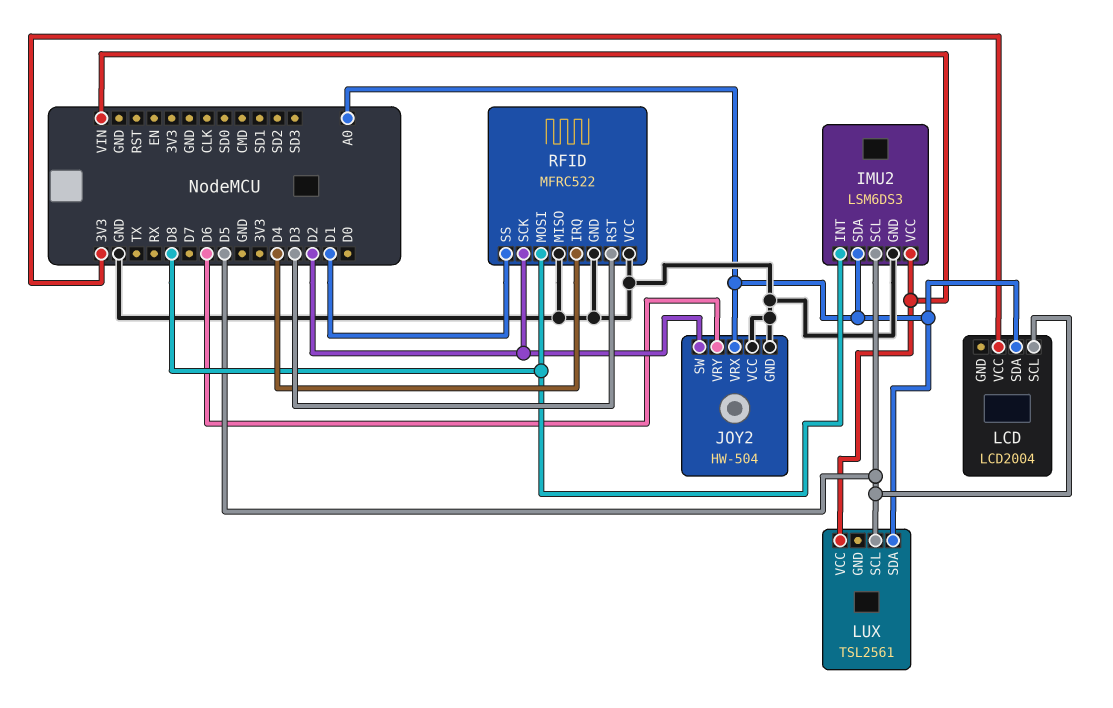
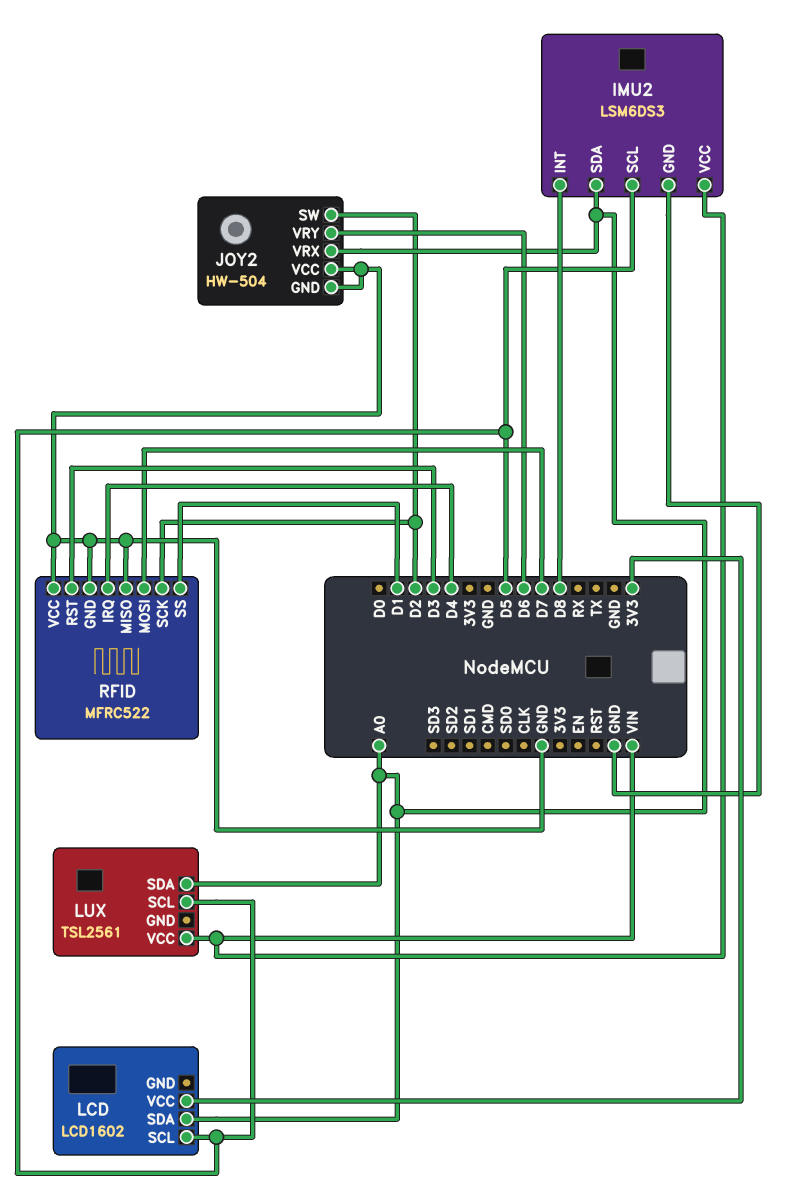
LCD: LCD2004 -> LCD1602
RFID pin MOSI: D8 -> D7

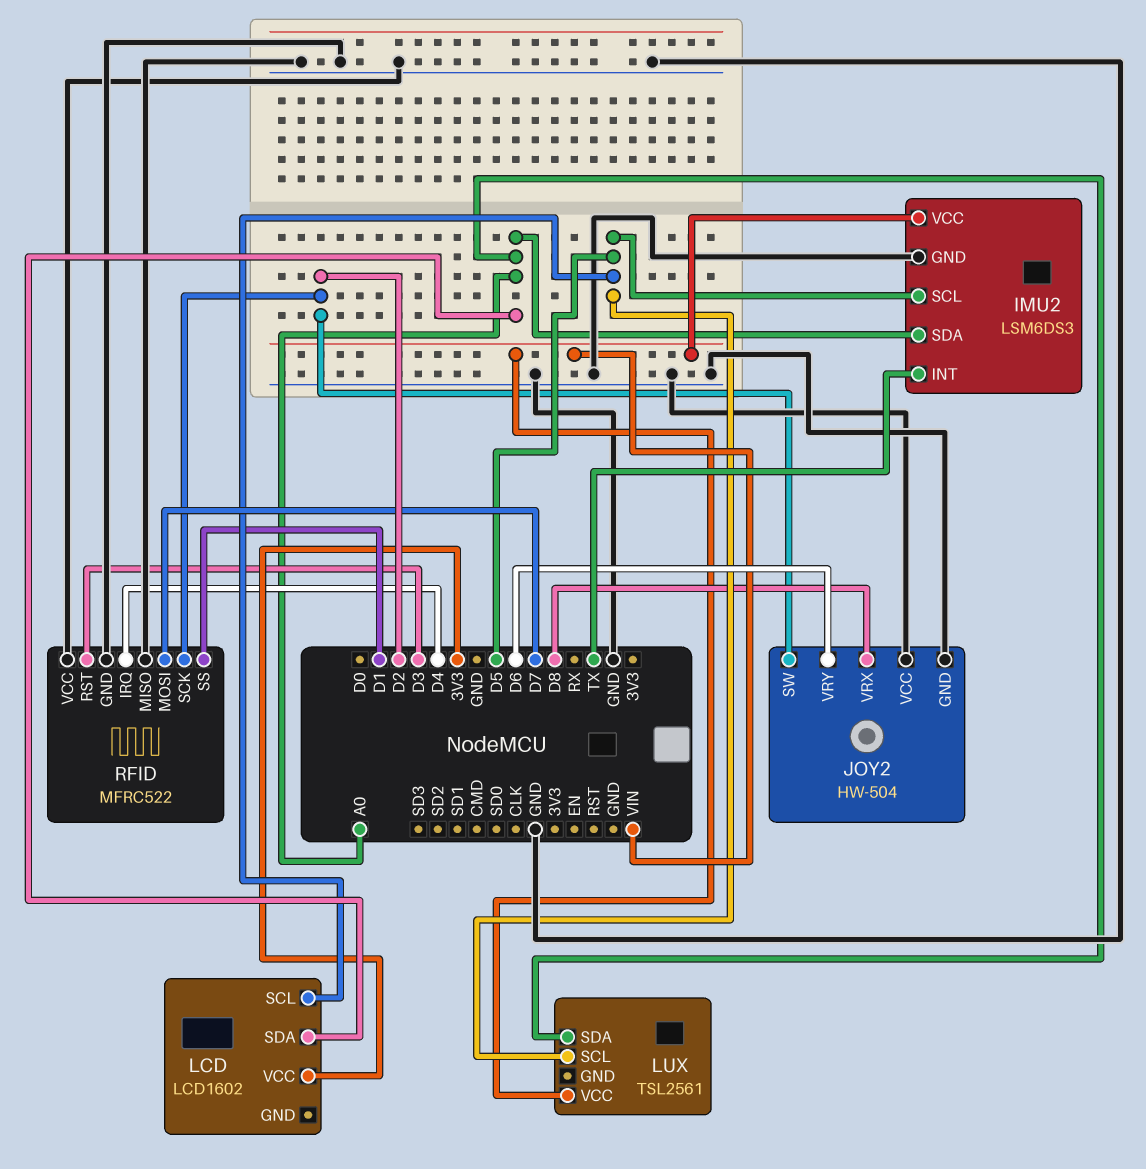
IMU2 pin INT: D8 -> TX
JOY2 pin VRX: A0 -> D8

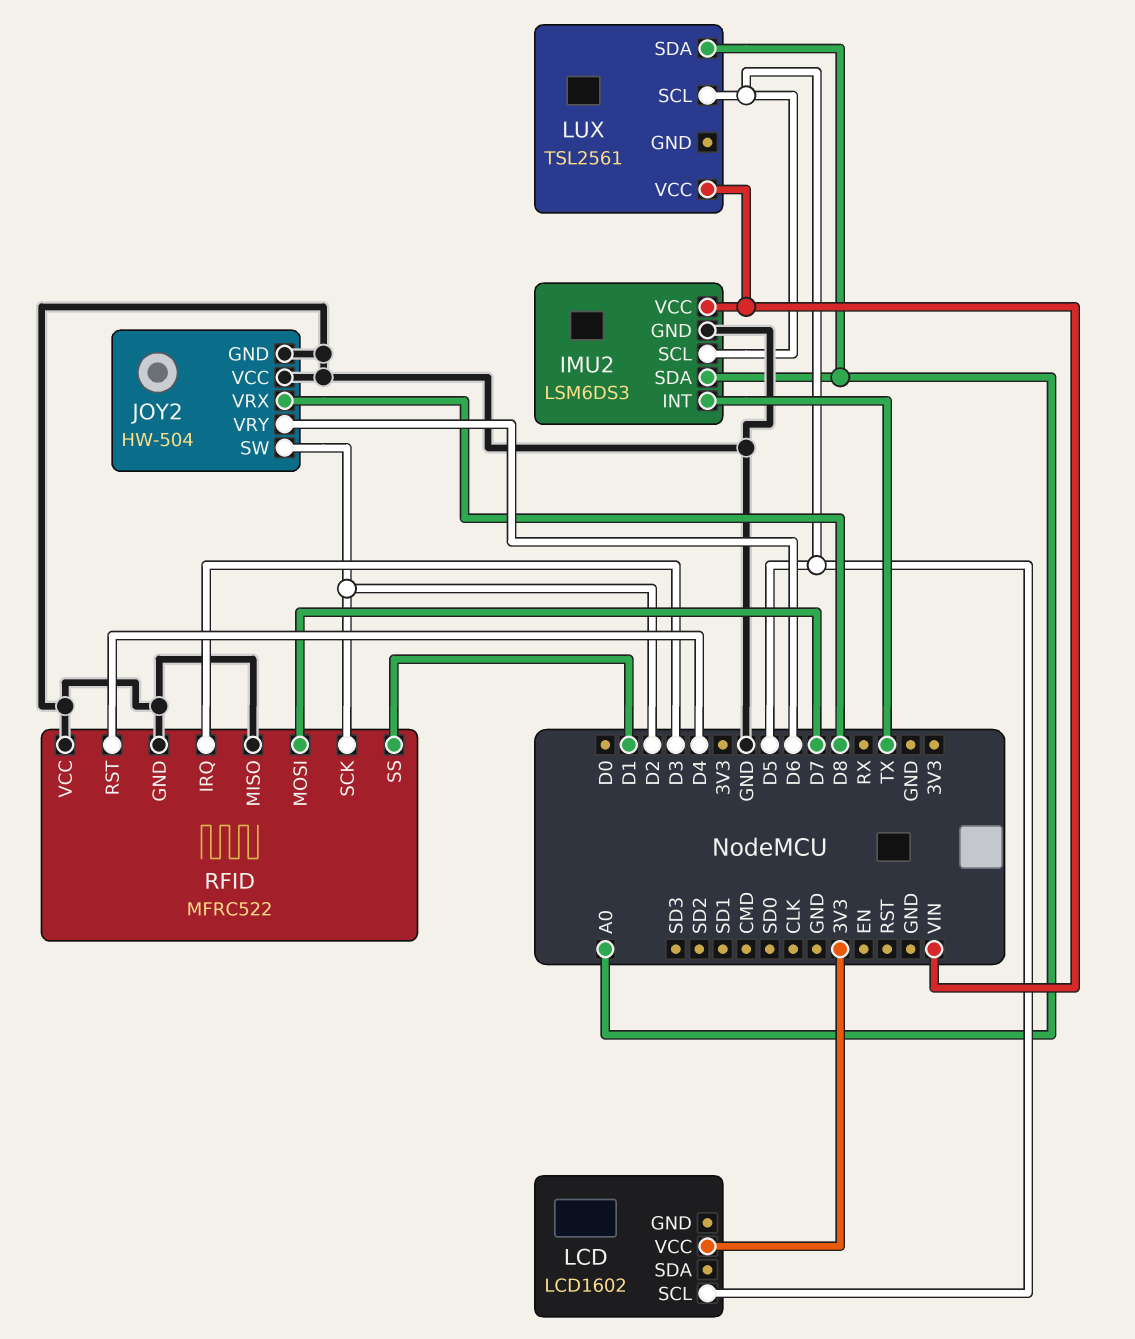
LCD pin SDA: A0 -> none
RFID pin IRQ: D4 -> D3
RFID pin RST: D3 -> D4

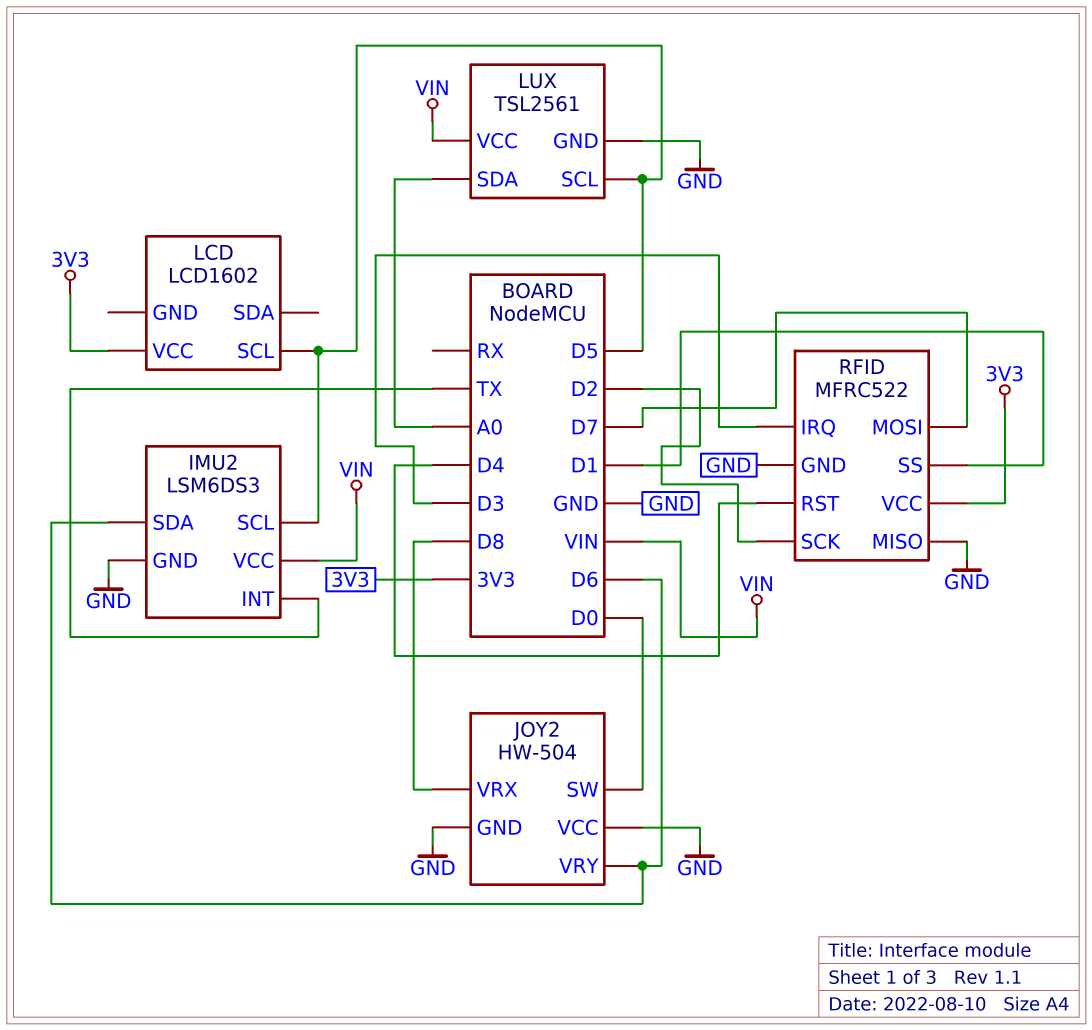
IMU2 pin SDA: A0 -> D6
JOY2 pin SW: D2 -> D0
LUX pin GND: none -> GND
RFID pin VCC: GND -> 3V3

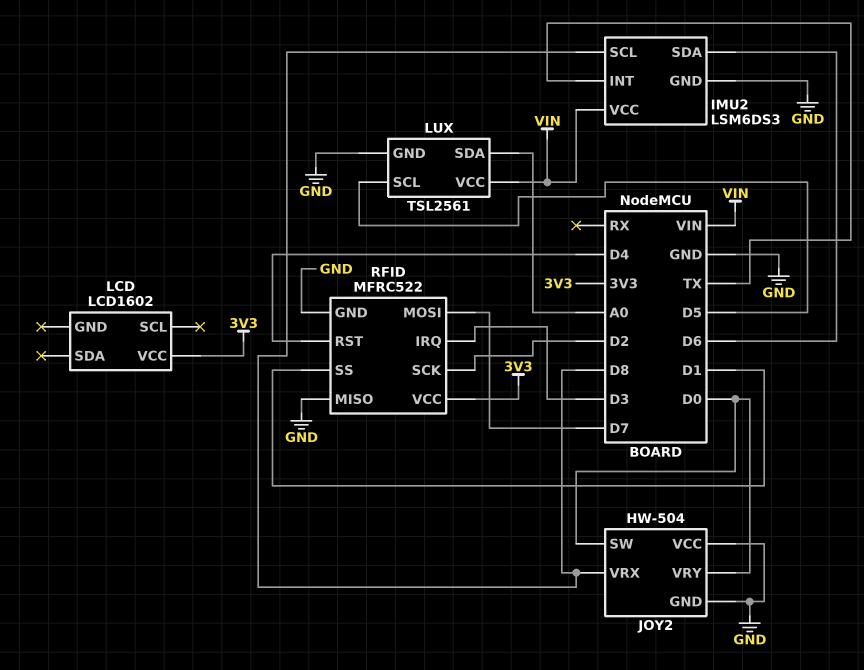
IMU2 pin SCL: D5 -> D8
JOY2 pin VRY: D6 -> D0
LCD pin SCL: D5 -> none

